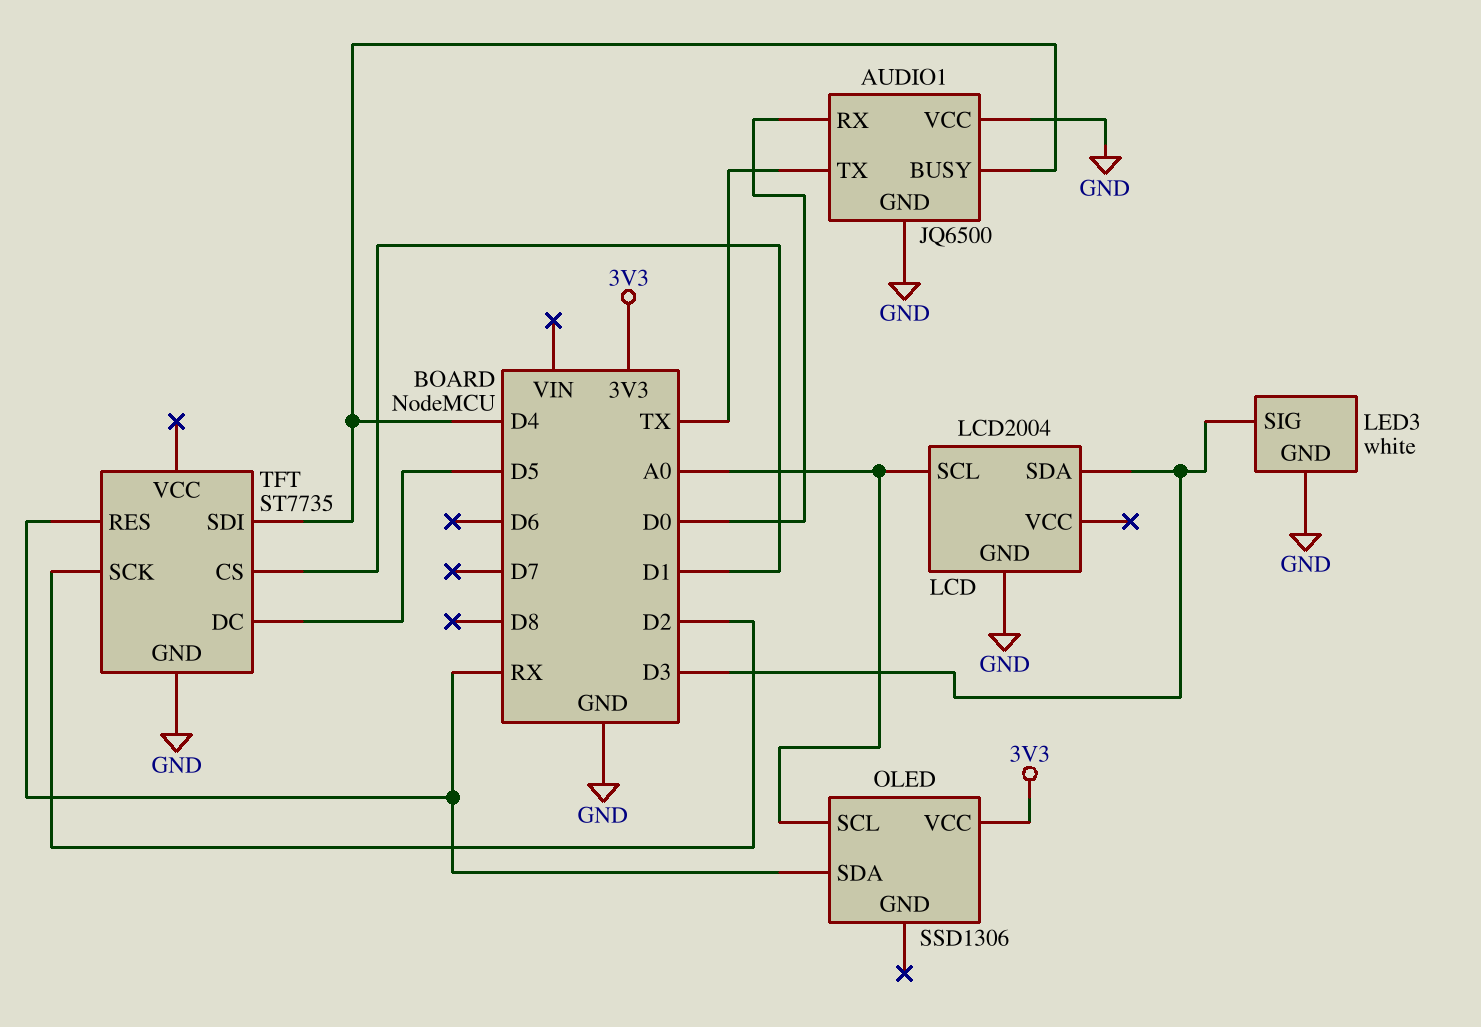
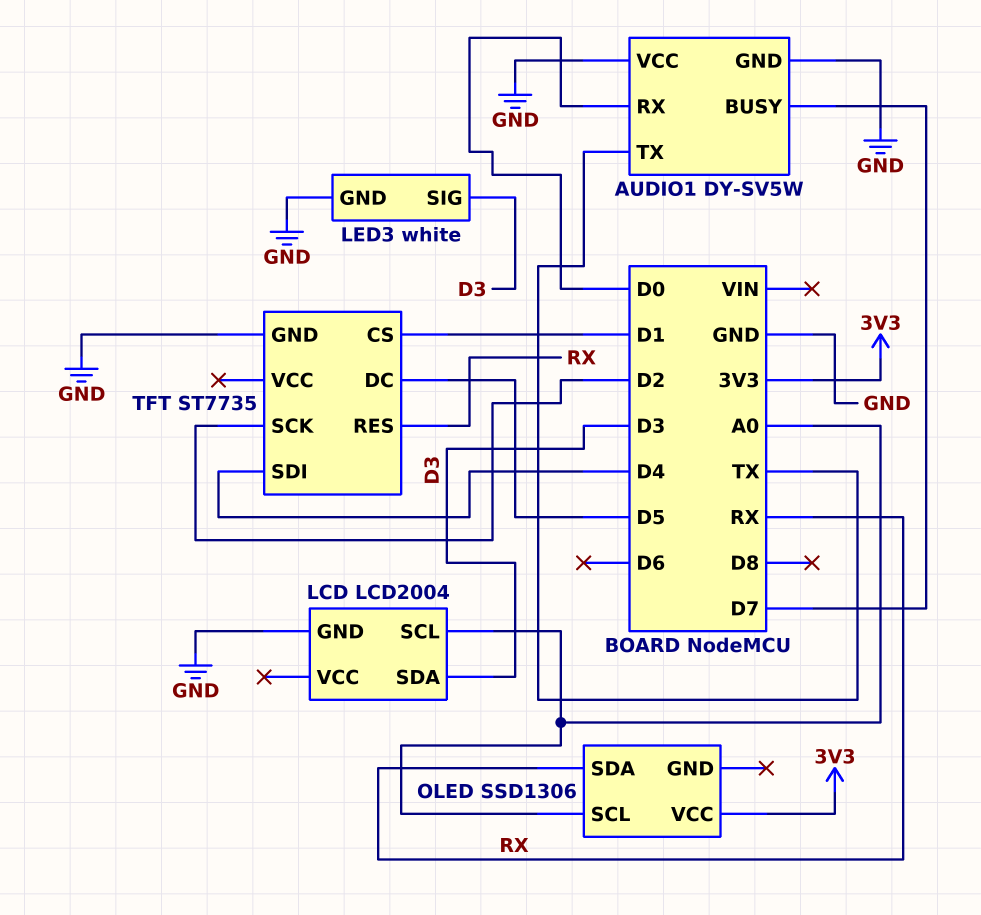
AUDIO1: JQ6500 -> DY-SV5W
AUDIO1 pin BUSY: D4 -> D7

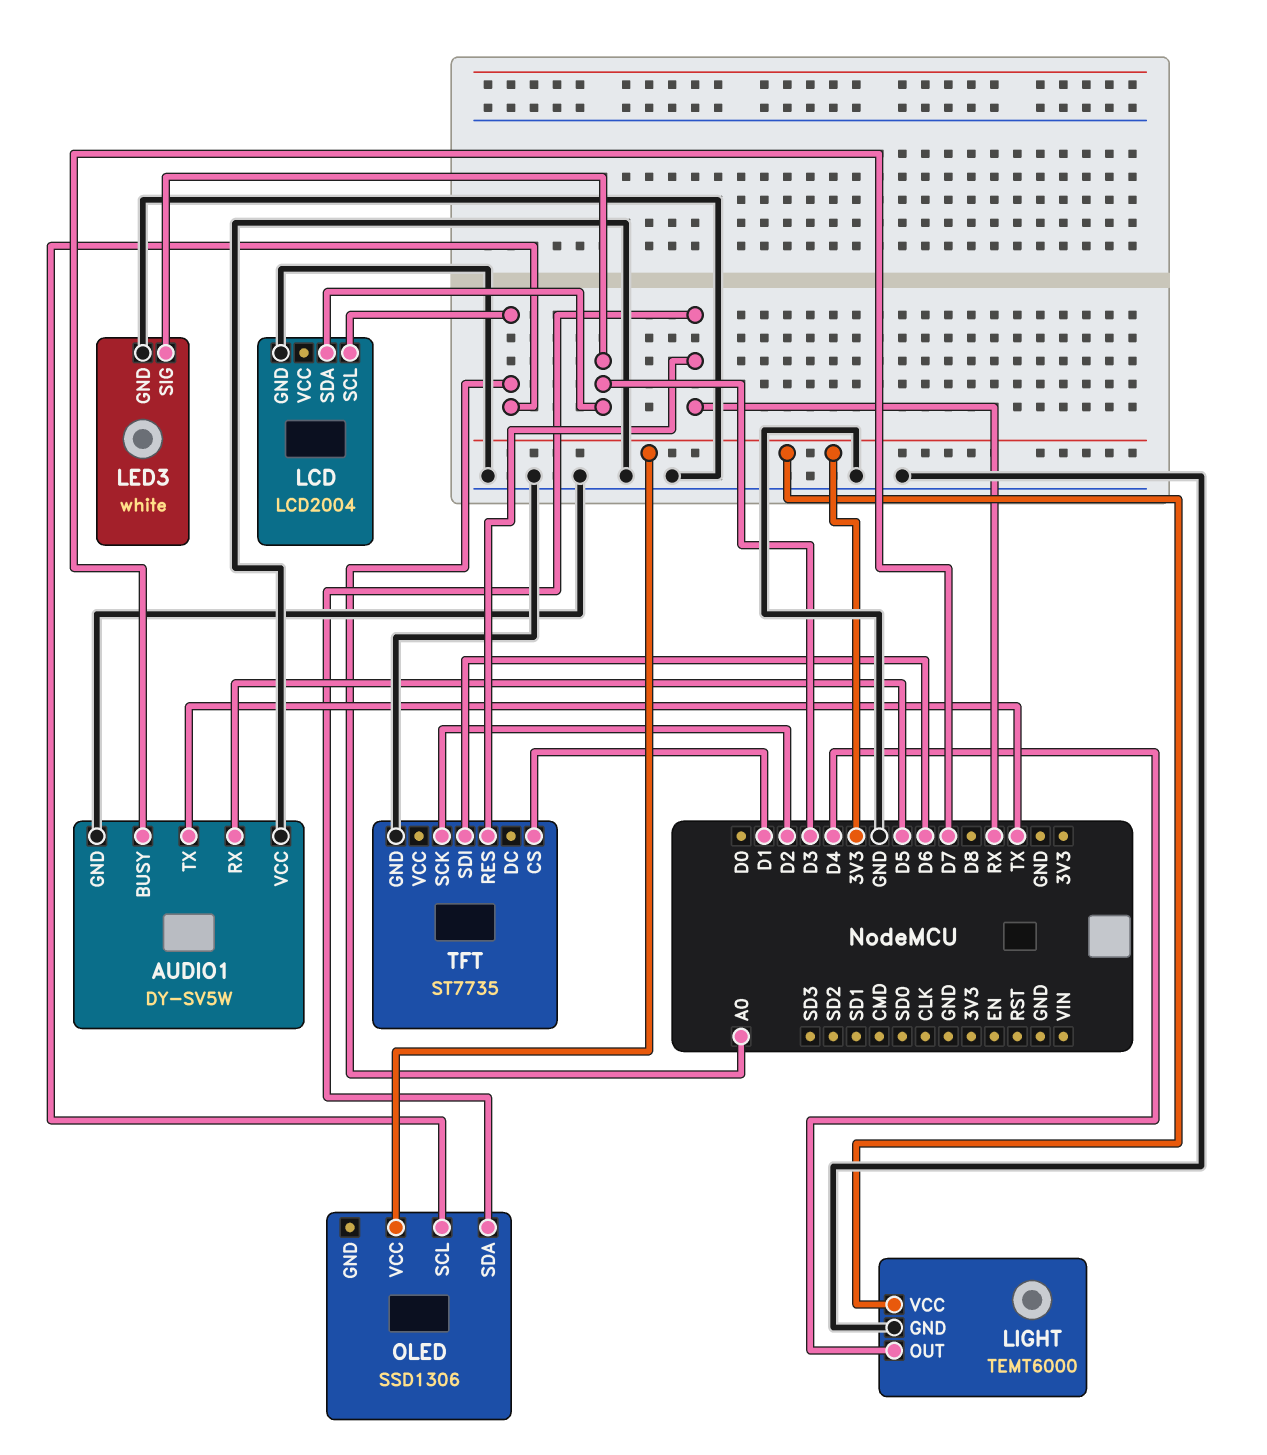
AUDIO1 pin RX: D0 -> D5
LIGHT: none -> TEMT6000
LIGHT pin GND: none -> GND
LIGHT pin OUT: none -> D4
LIGHT pin VCC: none -> 3V3
TFT pin DC: D5 -> none
TFT pin SDI: D4 -> D6

